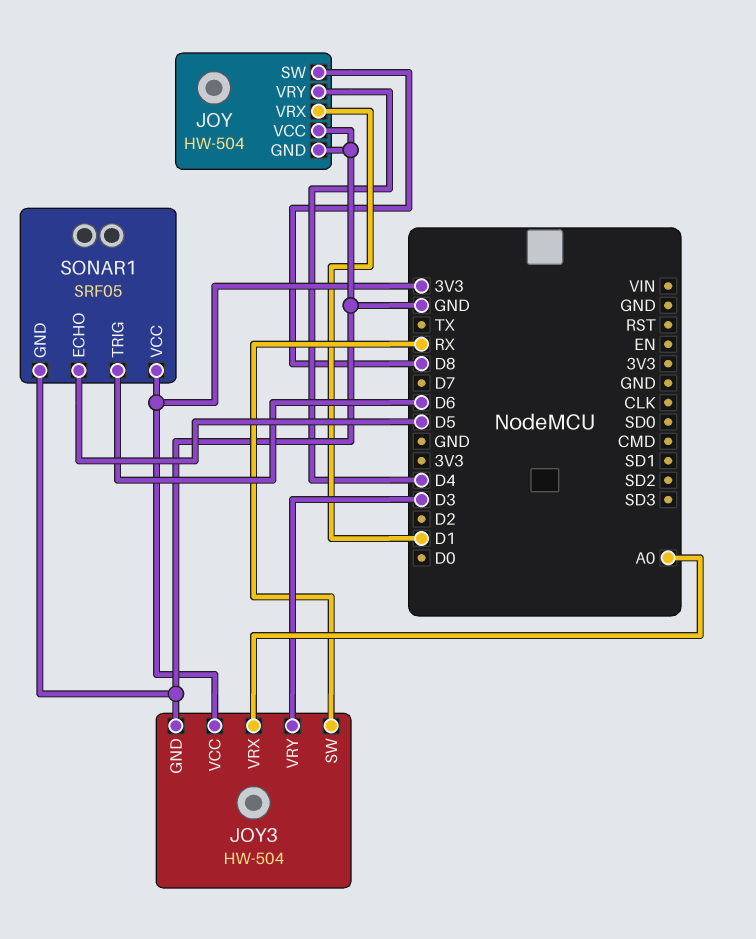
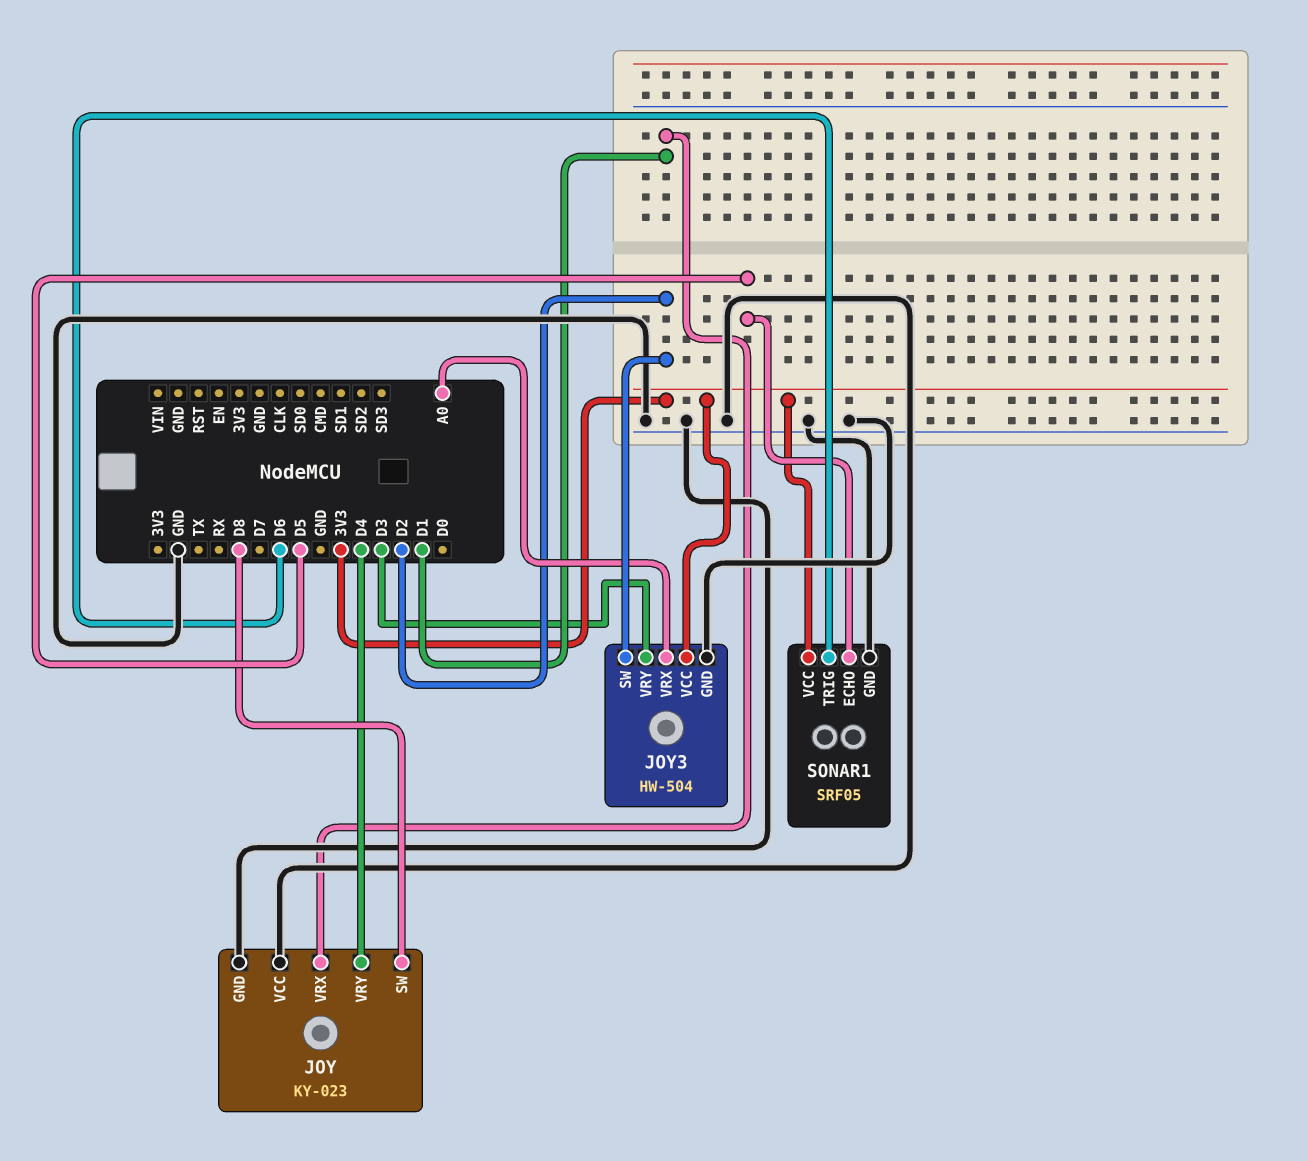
JOY: HW-504 -> KY-023
JOY3 pin SW: RX -> D2

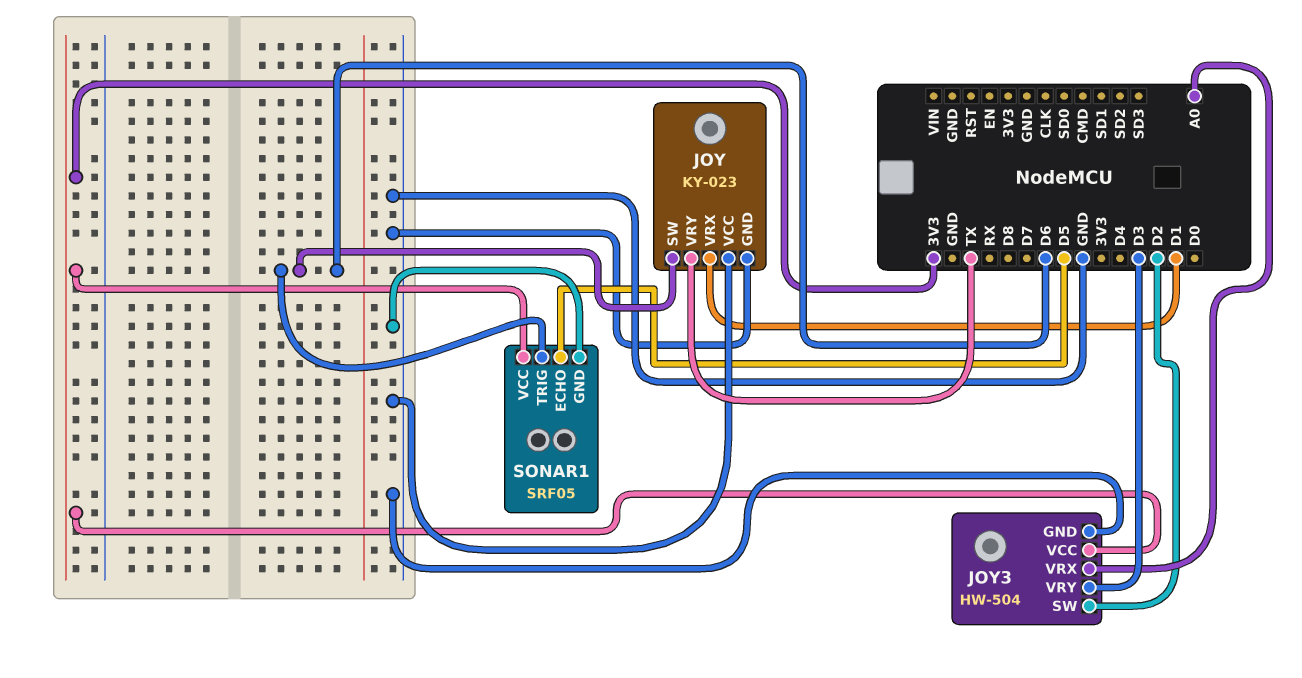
JOY pin SW: D8 -> D6
JOY pin VRY: D4 -> TX

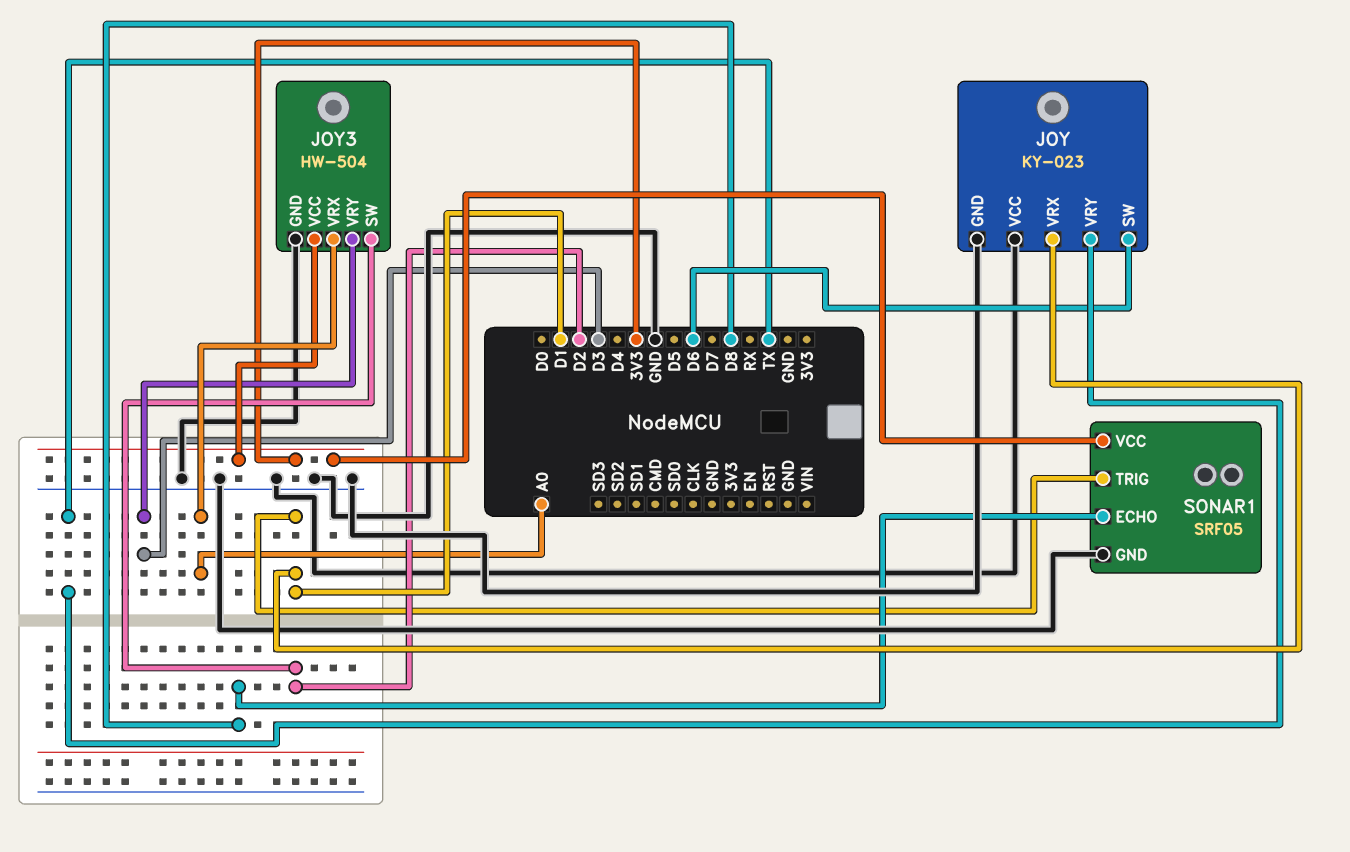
SONAR1 pin ECHO: D5 -> D8
SONAR1 pin TRIG: D6 -> D1

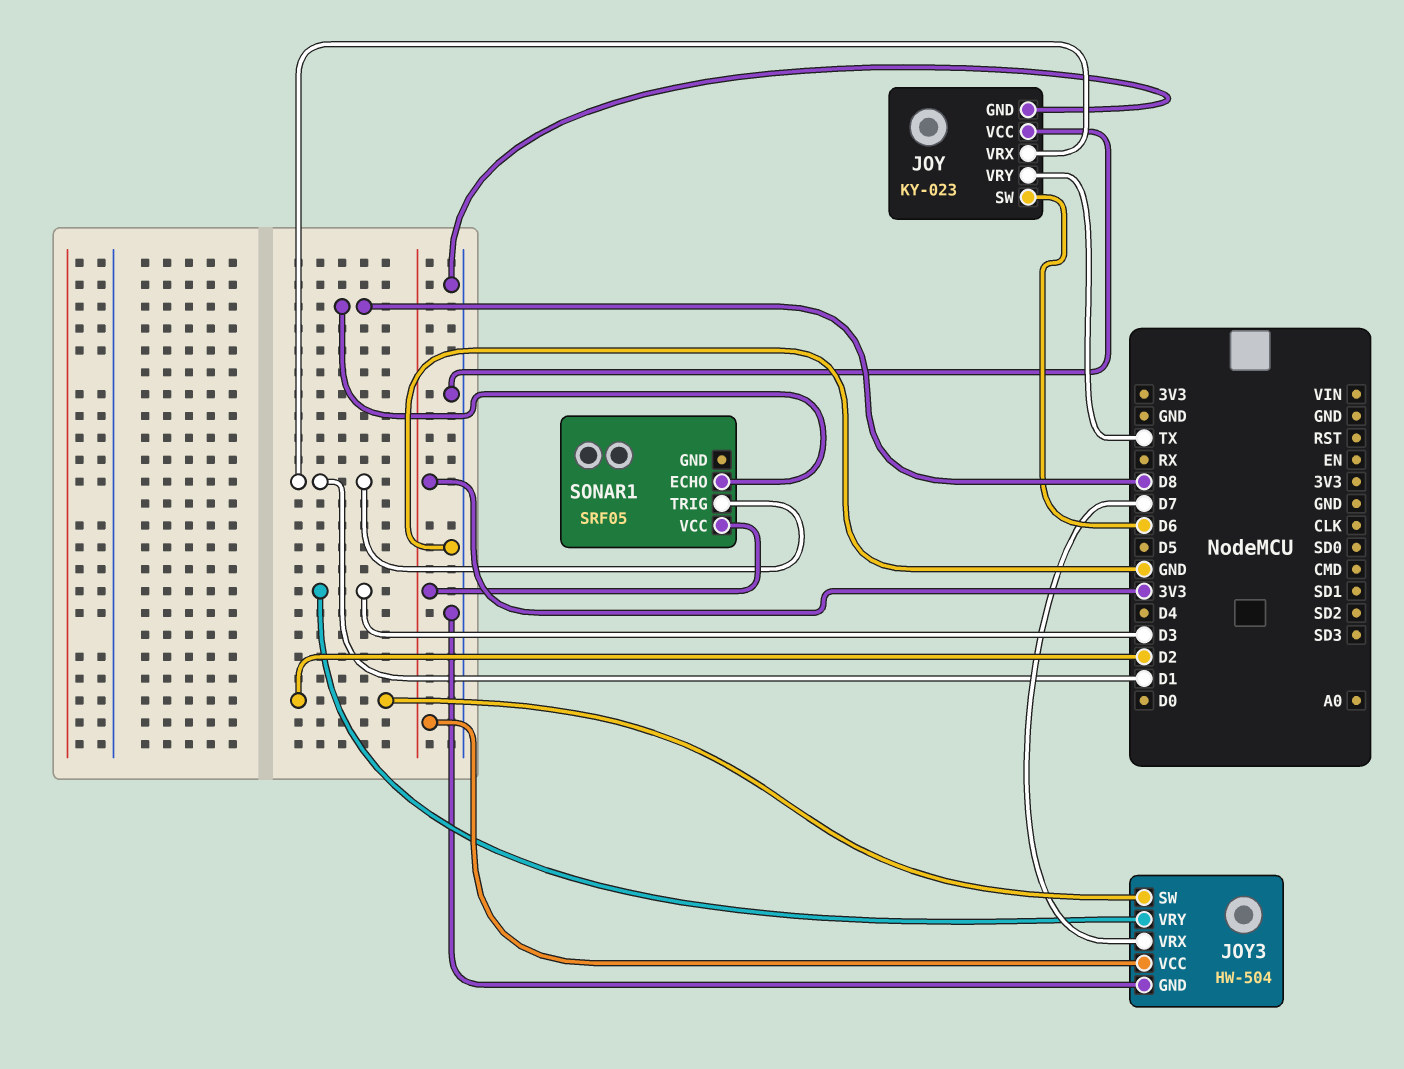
JOY3 pin VRX: A0 -> D7
SONAR1 pin GND: GND -> none

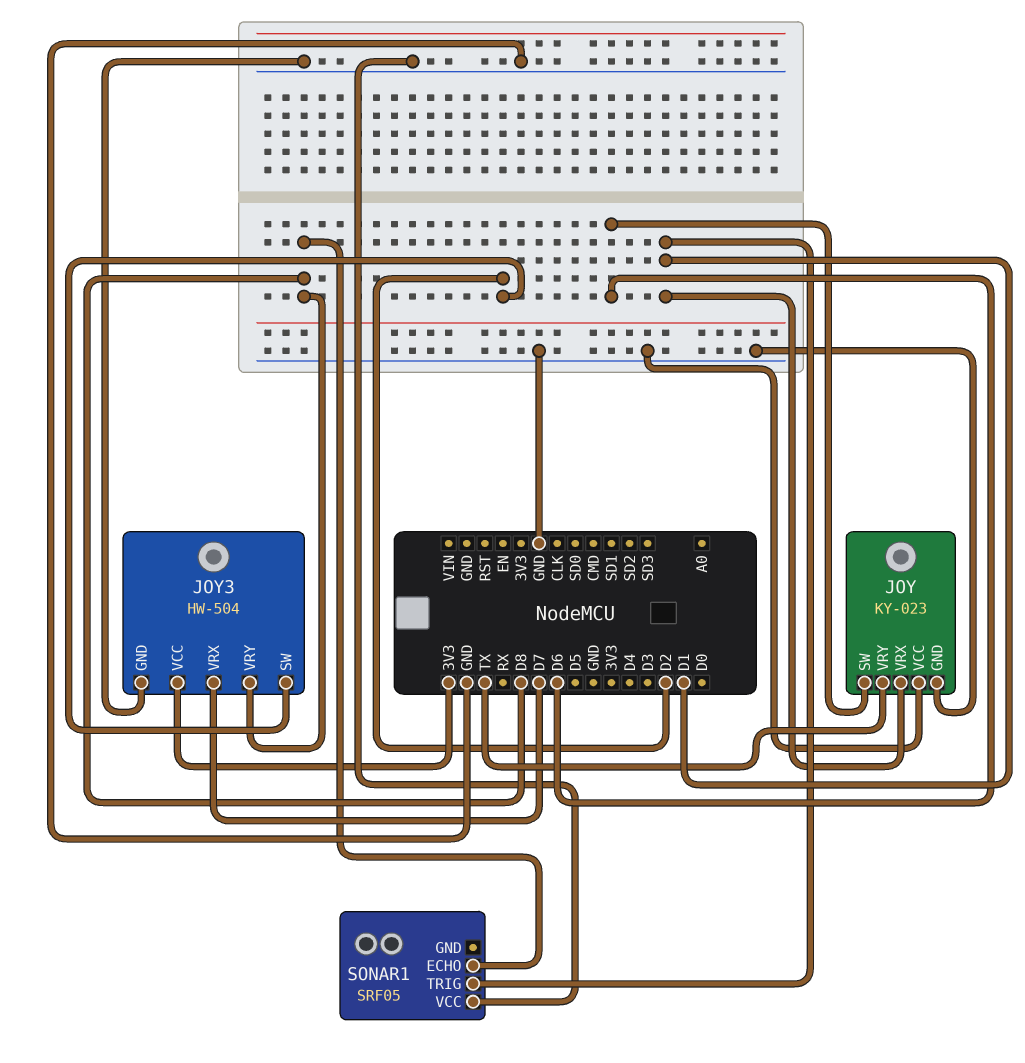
JOY3 pin VRY: D3 -> D8
SONAR1 pin VCC: 3V3 -> GND

